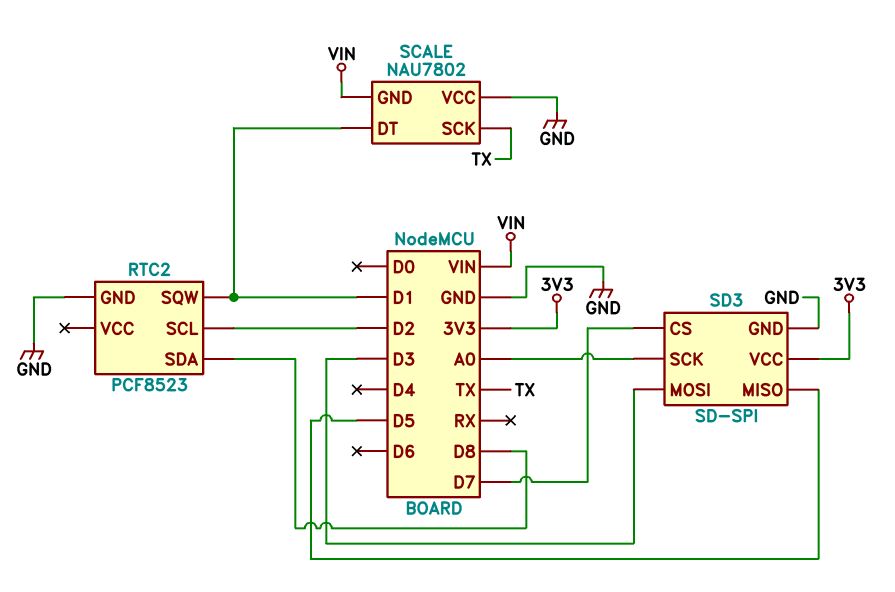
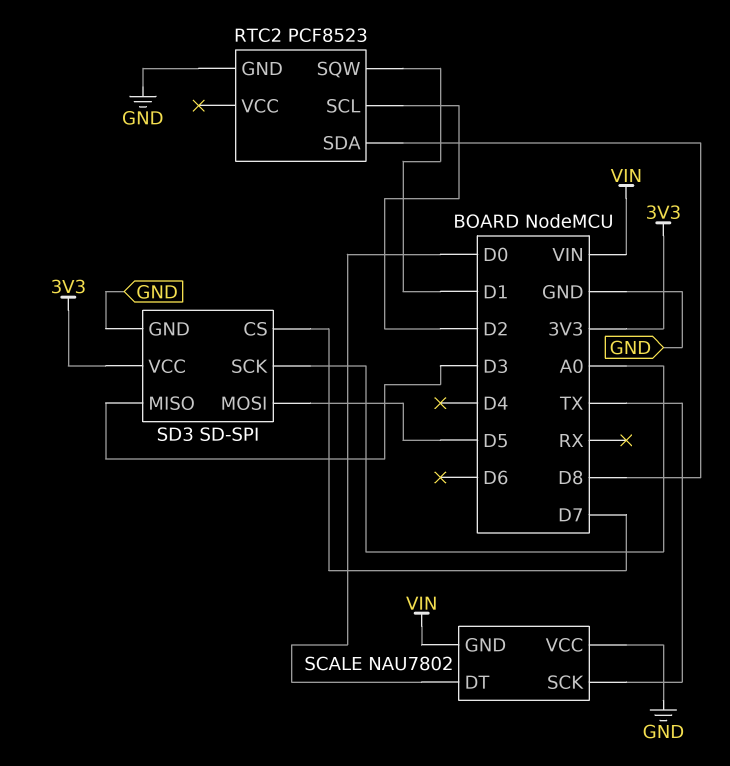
SCALE pin DT: D1 -> D0
SD3 pin MISO: D5 -> D3
SD3 pin MOSI: D3 -> D5

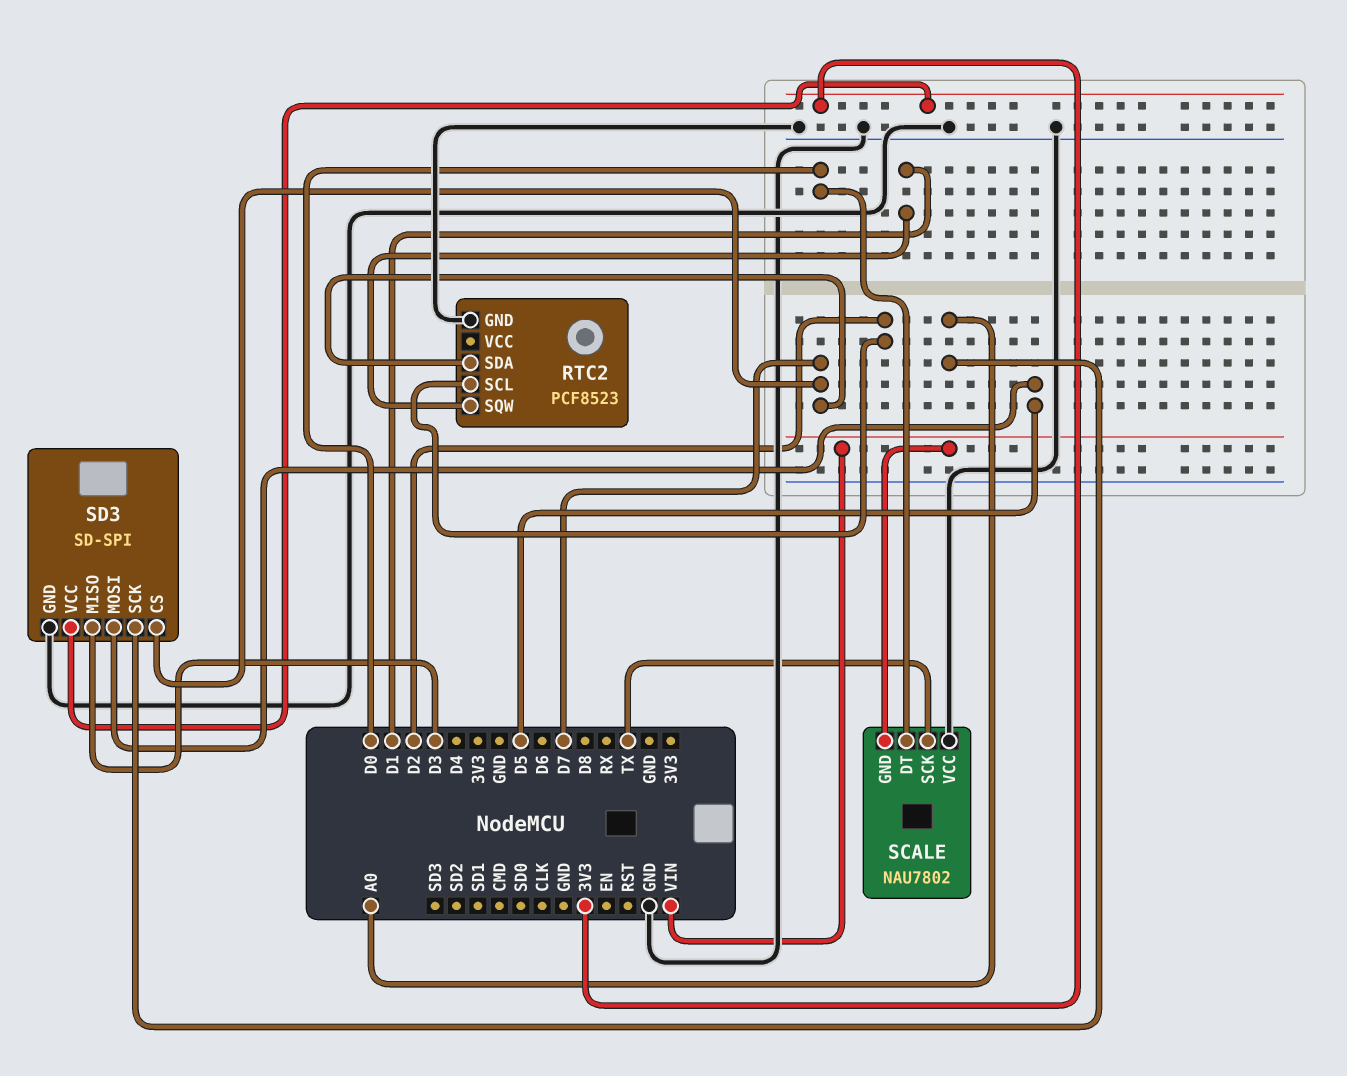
RTC2 pin SDA: D8 -> D7

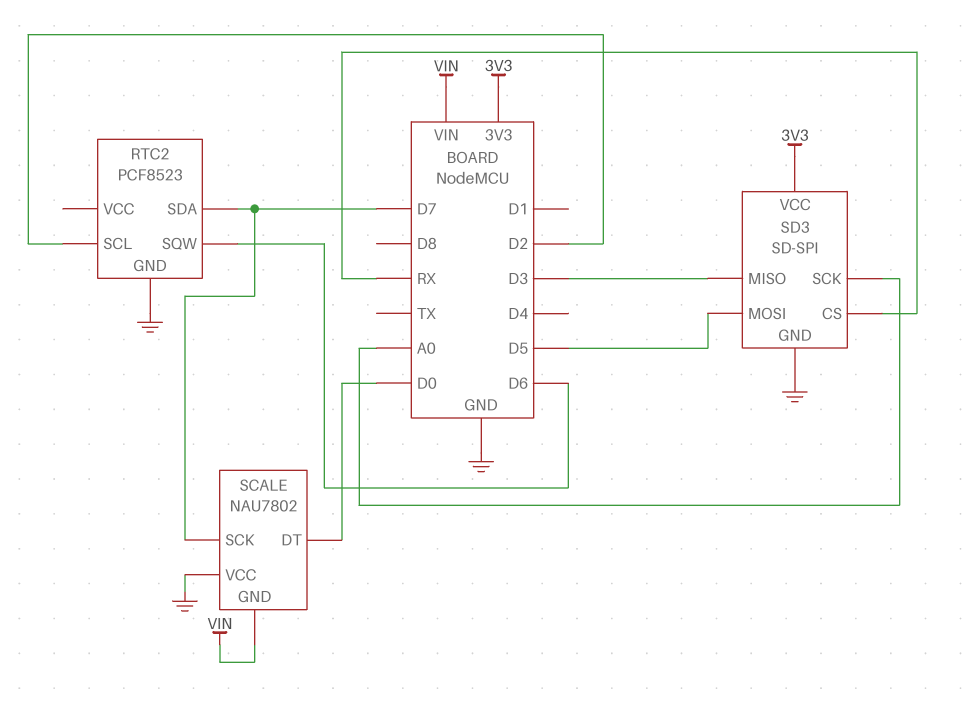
RTC2 pin SQW: D1 -> D6
SCALE pin SCK: TX -> D7
SD3 pin CS: D7 -> RX

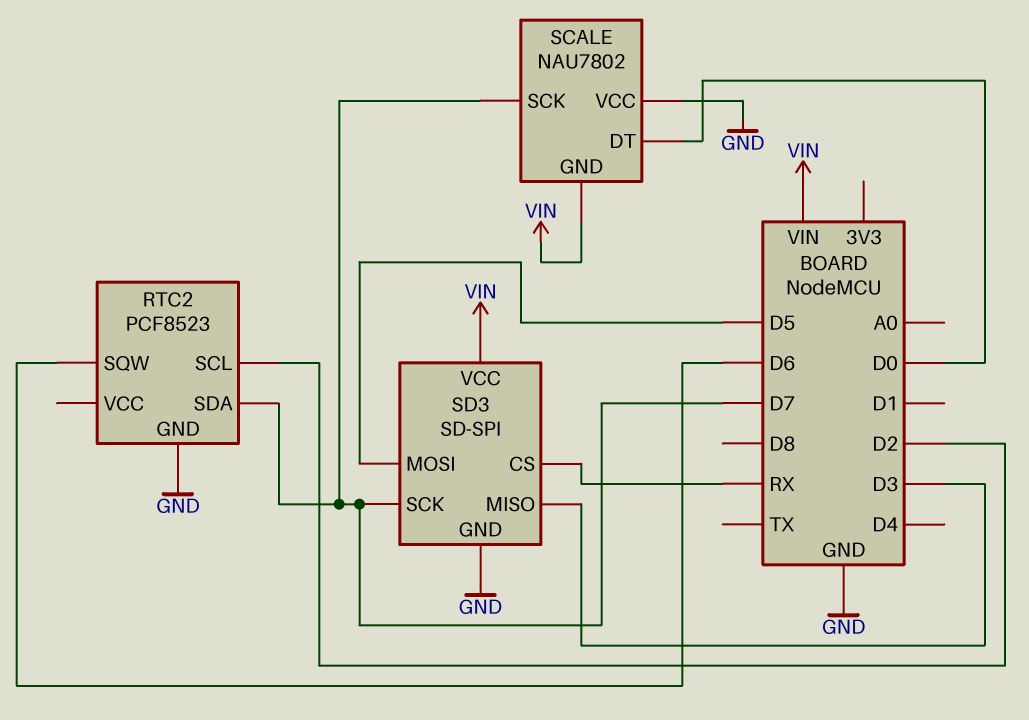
SD3 pin SCK: A0 -> D7
SD3 pin VCC: 3V3 -> VIN

